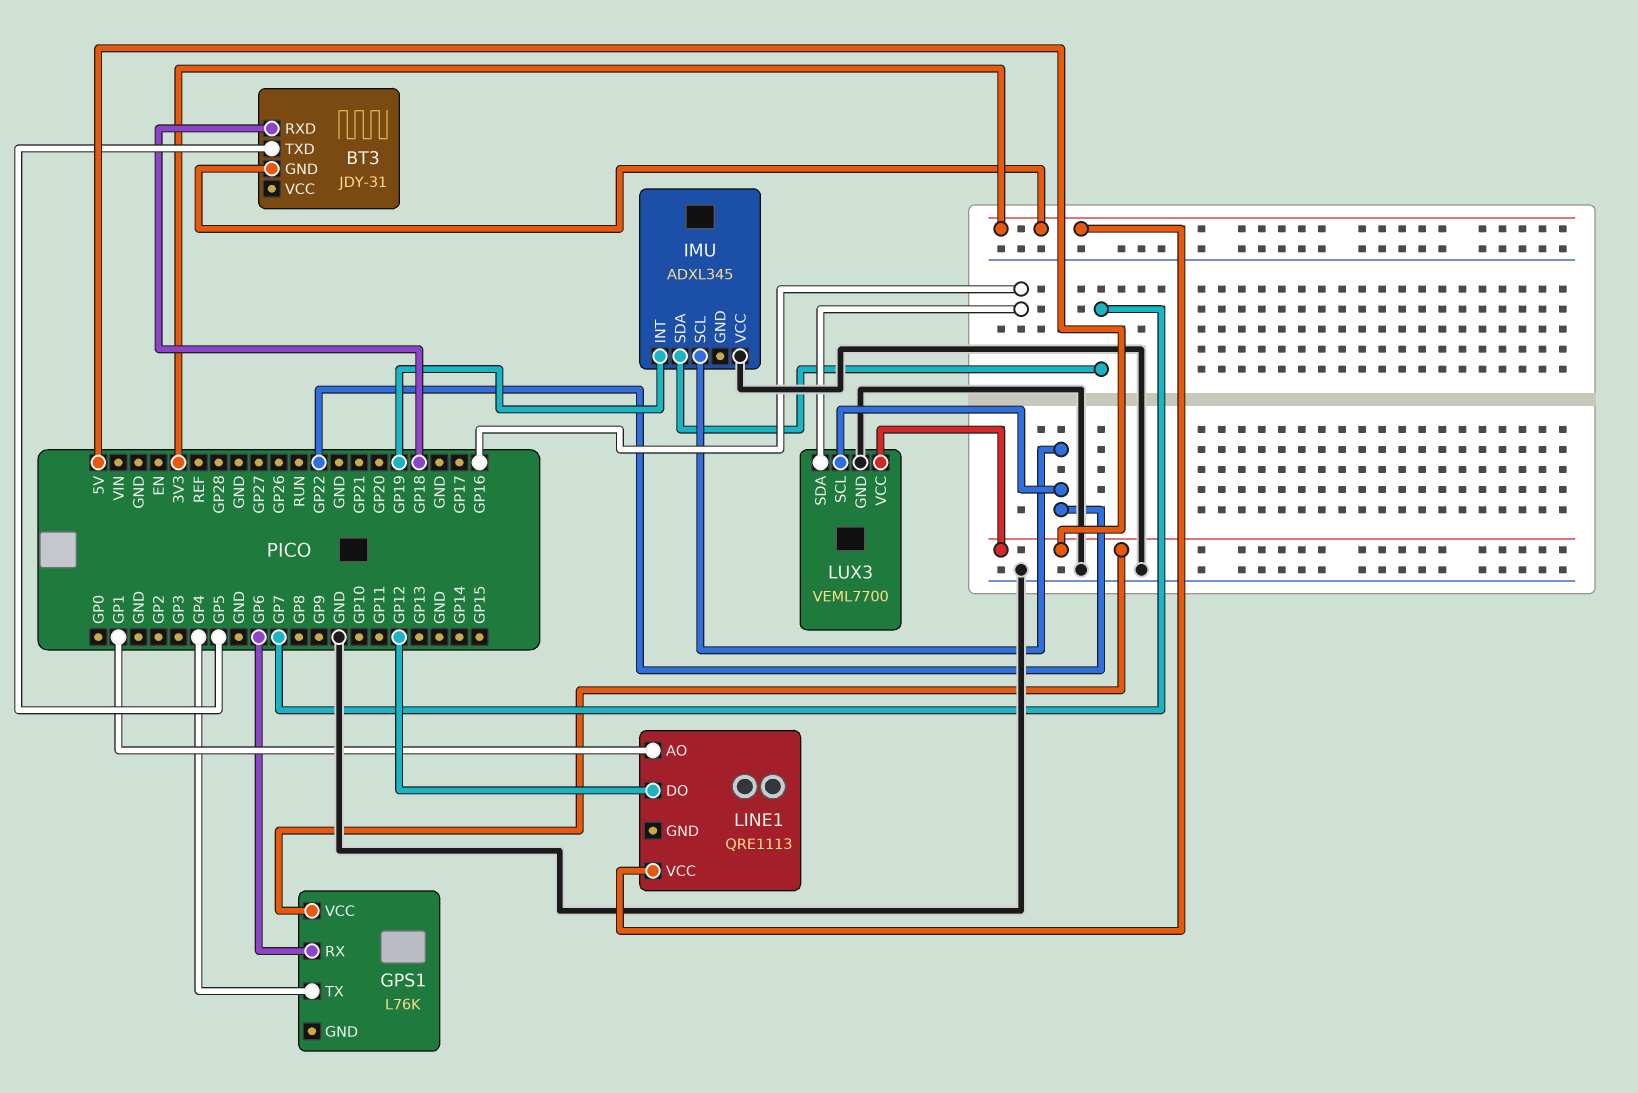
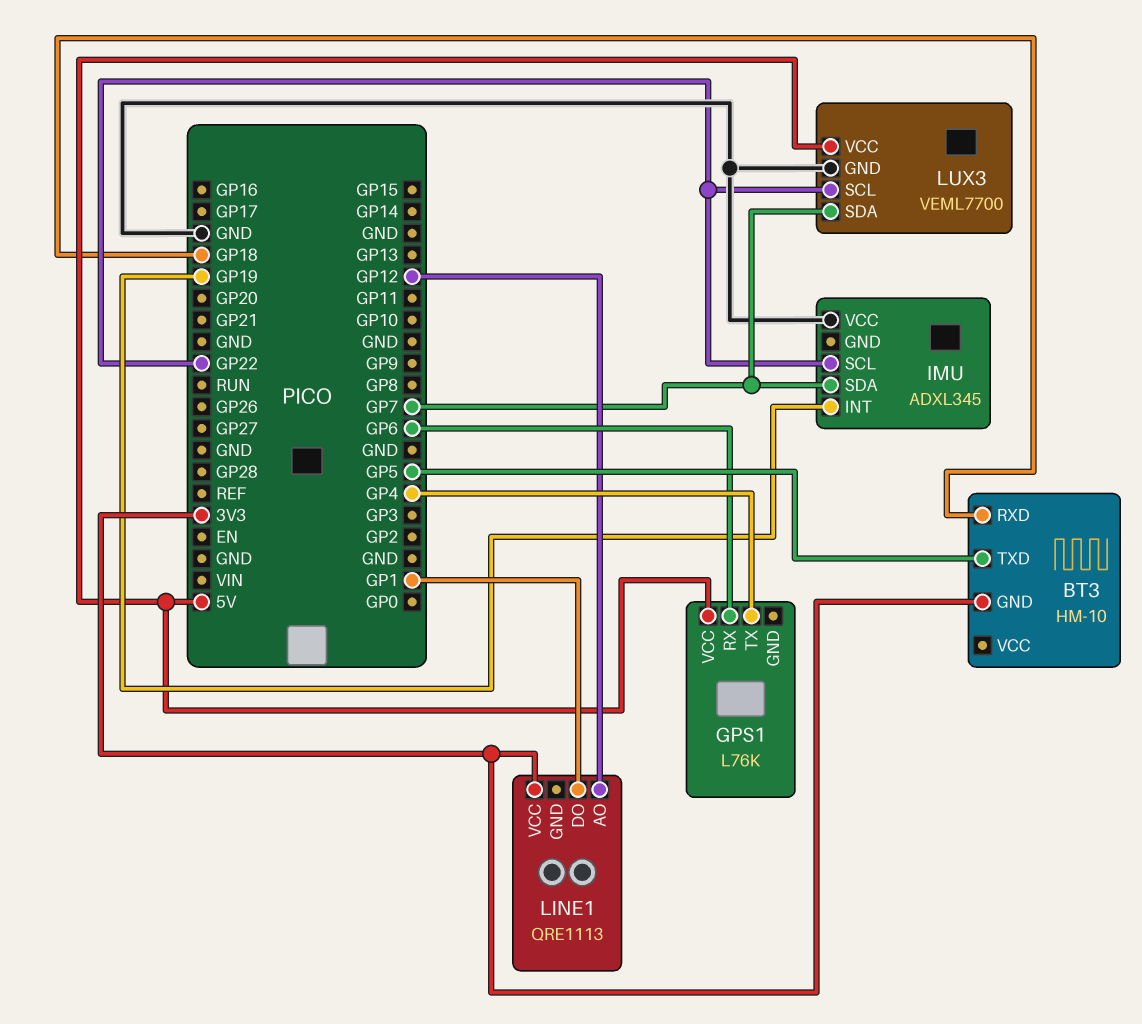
BT3: JDY-31 -> HM-10
LINE1 pin AO: GP1 -> GP12
LINE1 pin DO: GP12 -> GP1
LUX3 pin SDA: GP16 -> GP7

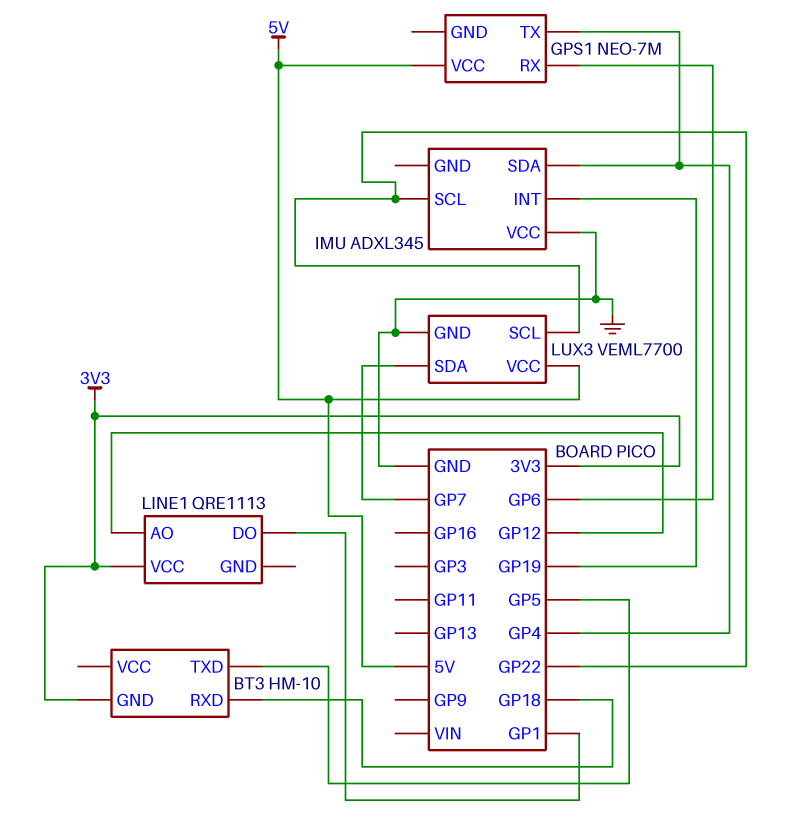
GPS1: L76K -> NEO-7M
IMU pin SDA: GP7 -> GP4

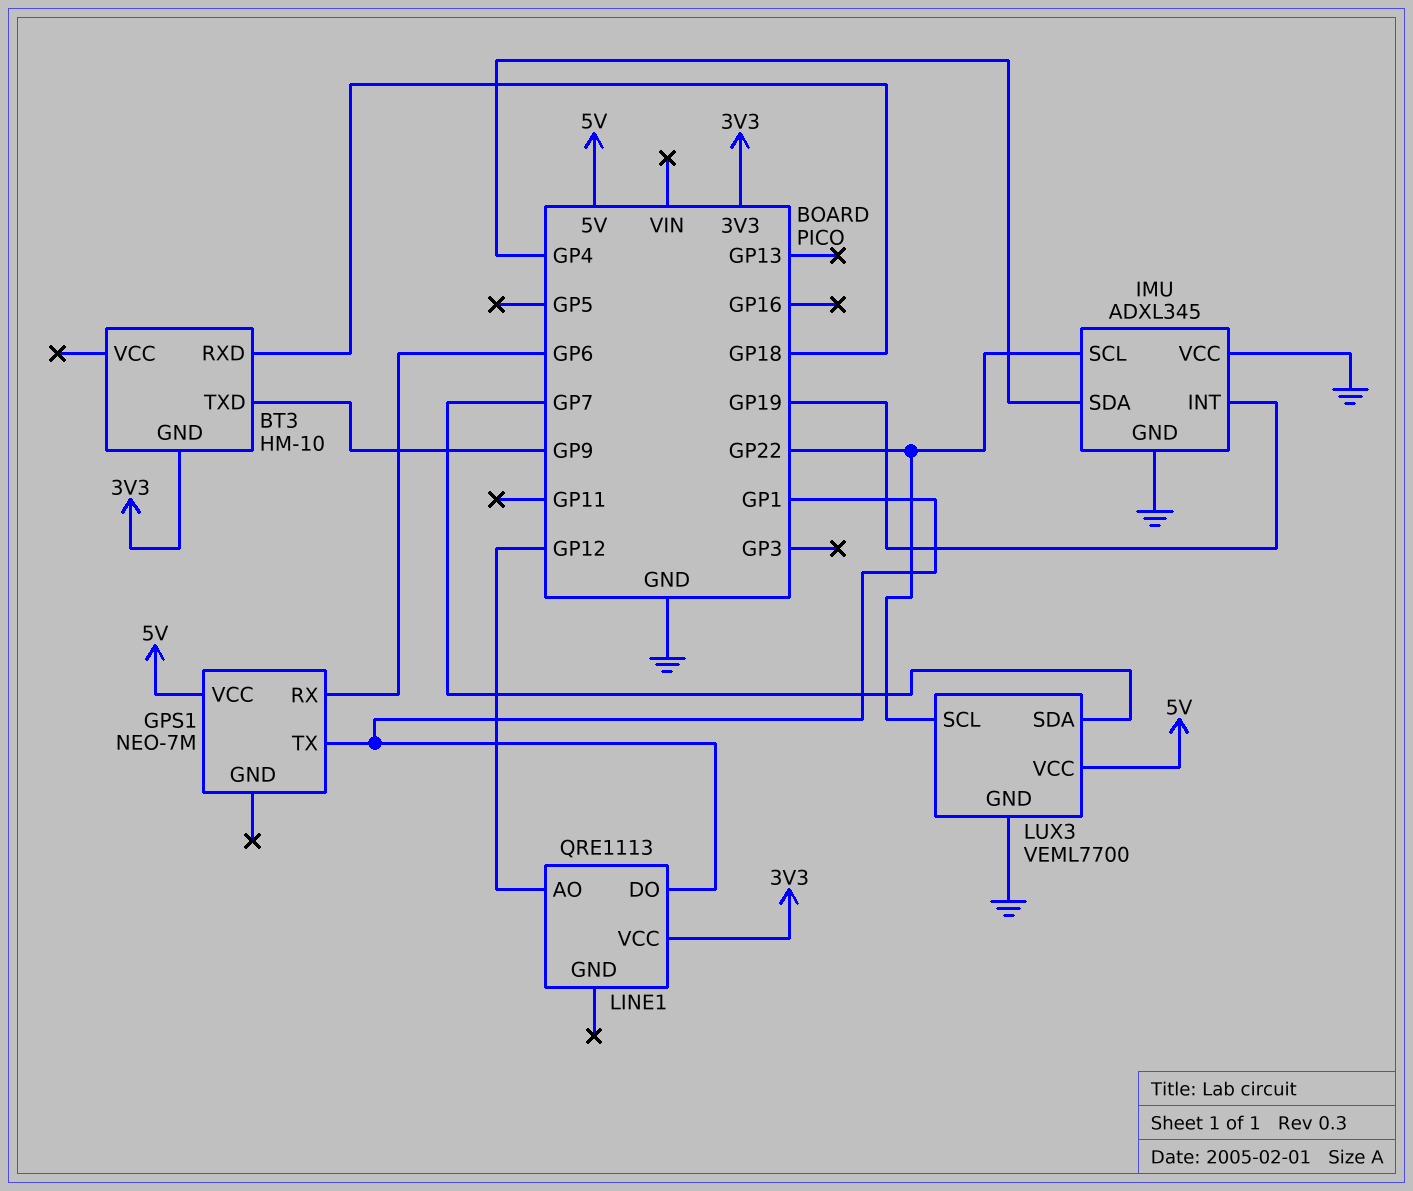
BT3 pin TXD: GP5 -> GP9
GPS1 pin TX: GP4 -> GP1
IMU pin GND: none -> GND

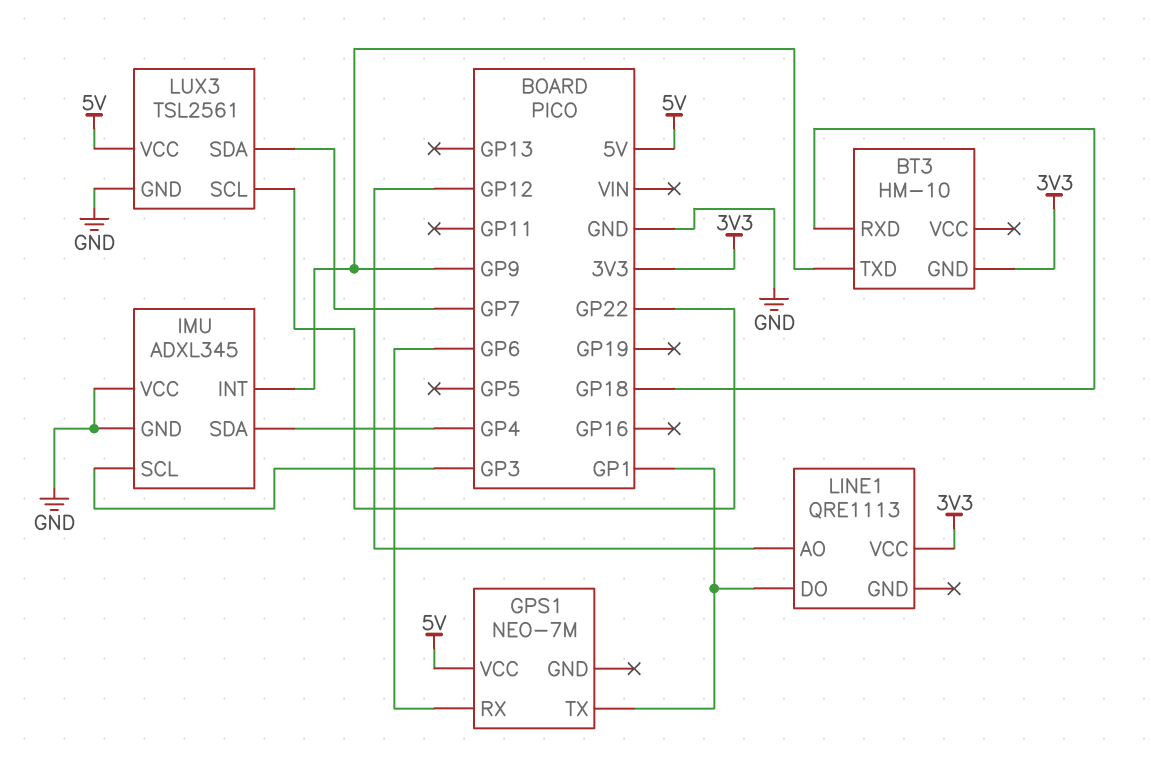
IMU pin INT: GP19 -> GP9
IMU pin SCL: GP22 -> GP3
LUX3: VEML7700 -> TSL2561

